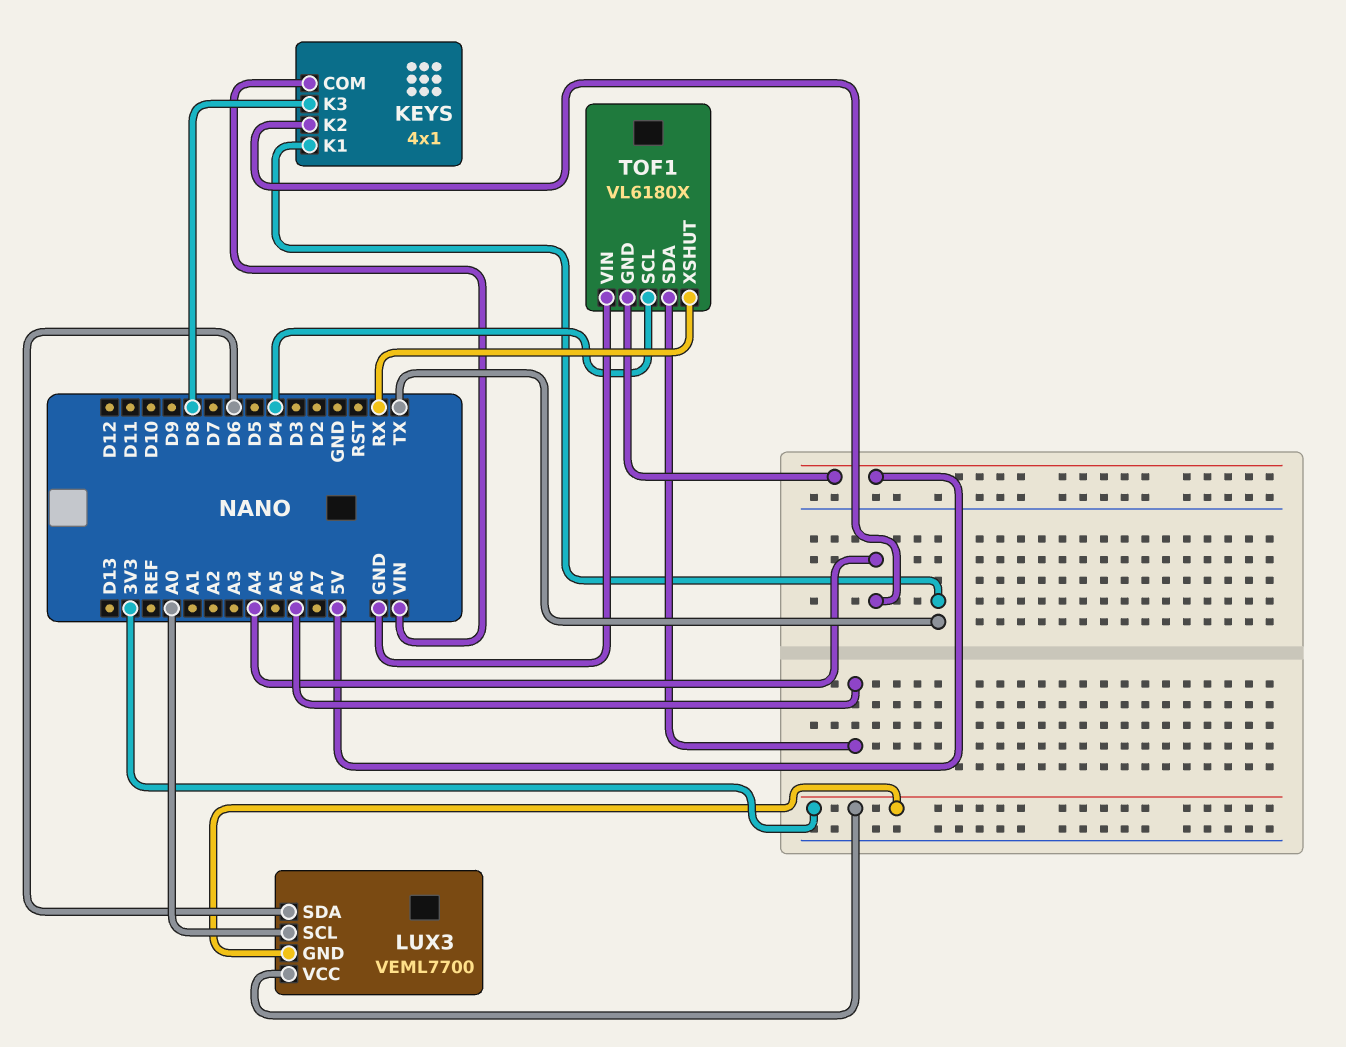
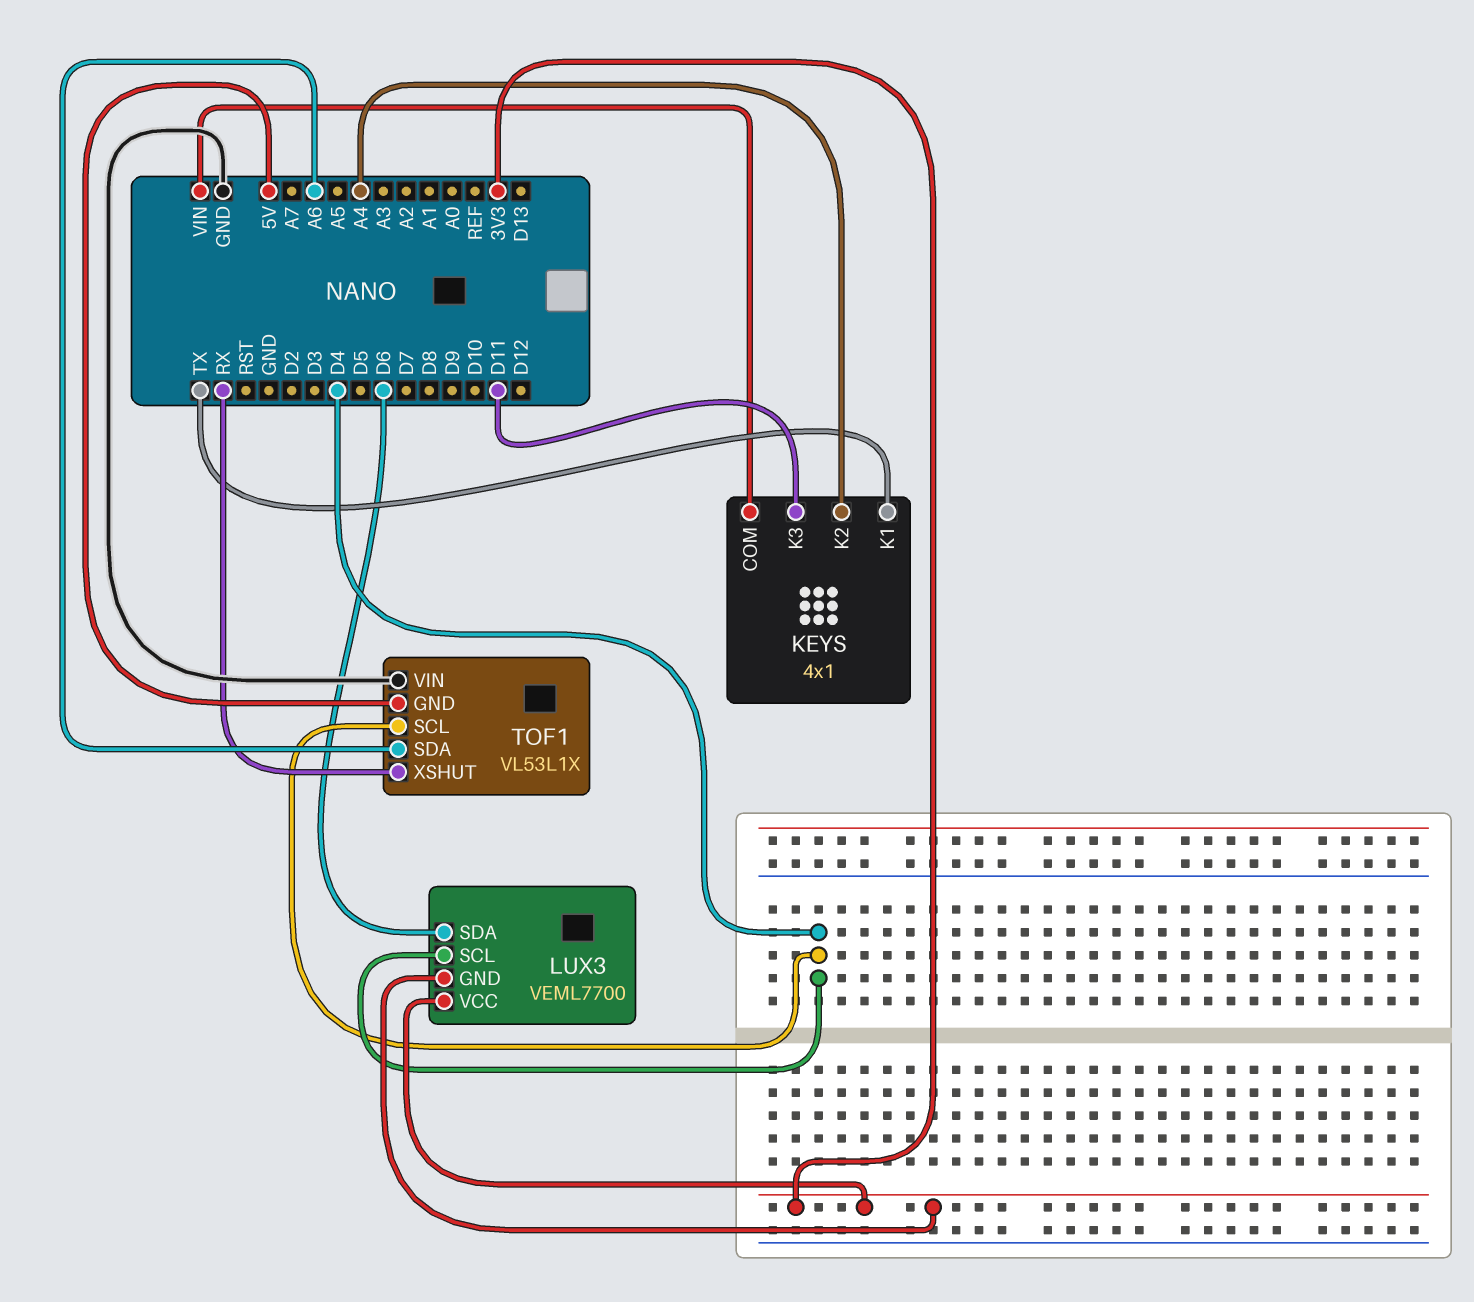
KEYS pin K3: D8 -> D11
LUX3 pin SCL: A0 -> D4
TOF1: VL6180X -> VL53L1X

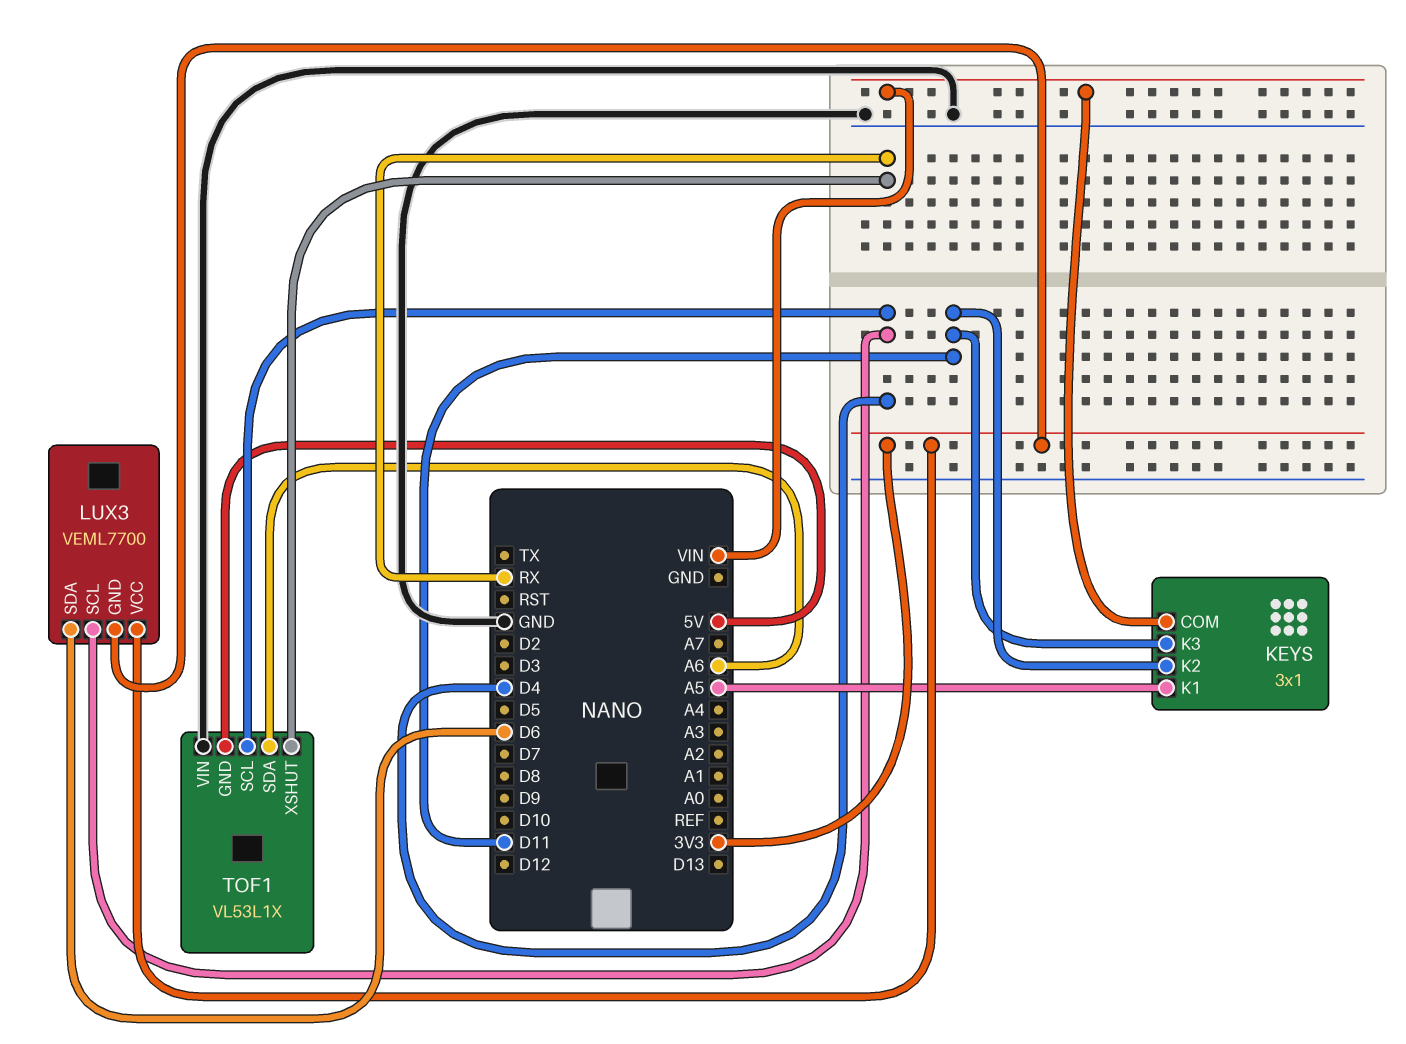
KEYS: 4x1 -> 3x1
KEYS pin K1: TX -> A5
KEYS pin K2: A4 -> D11

